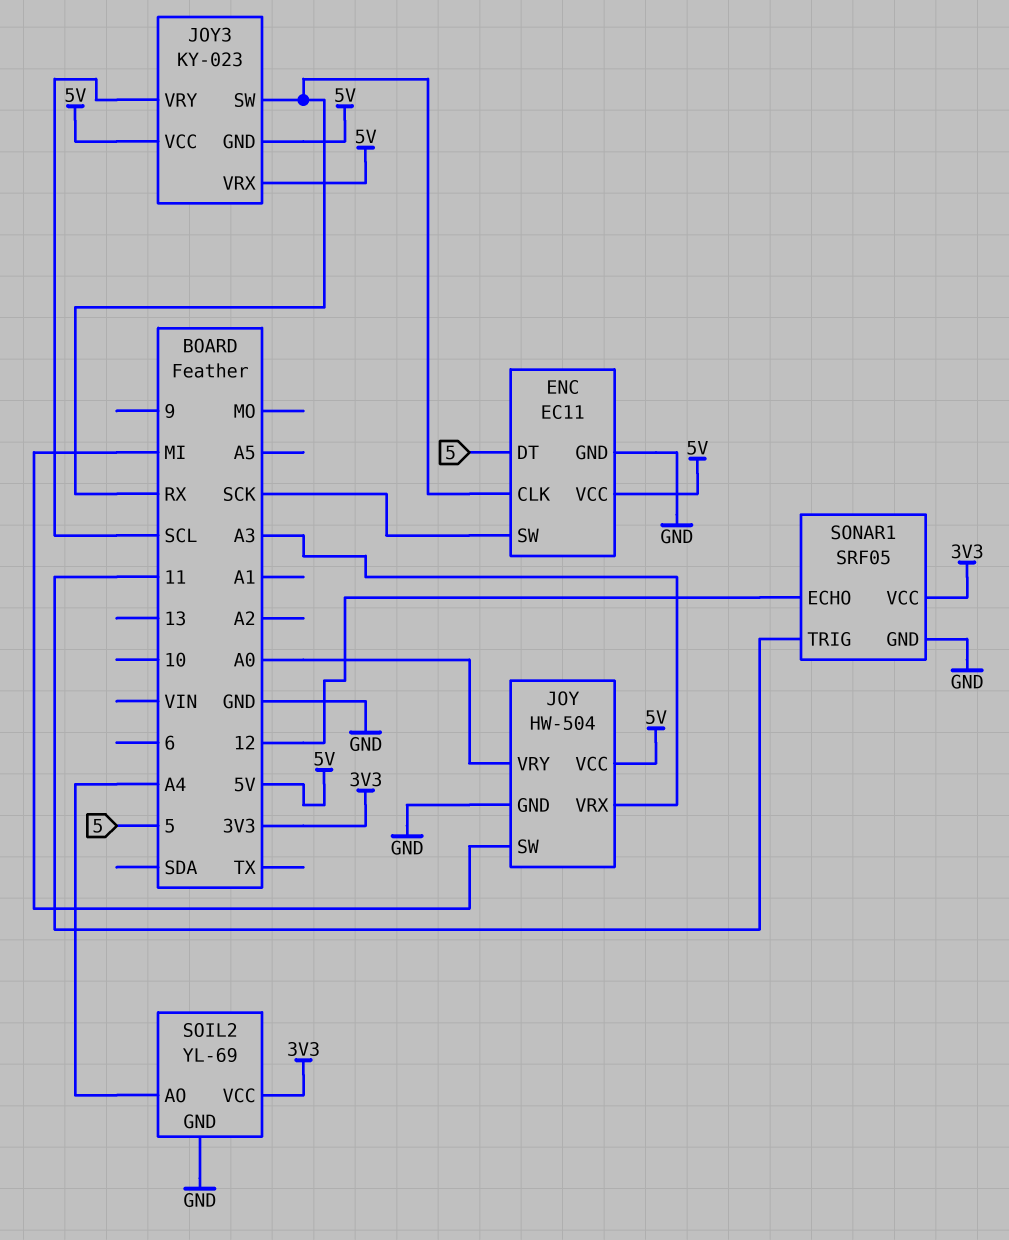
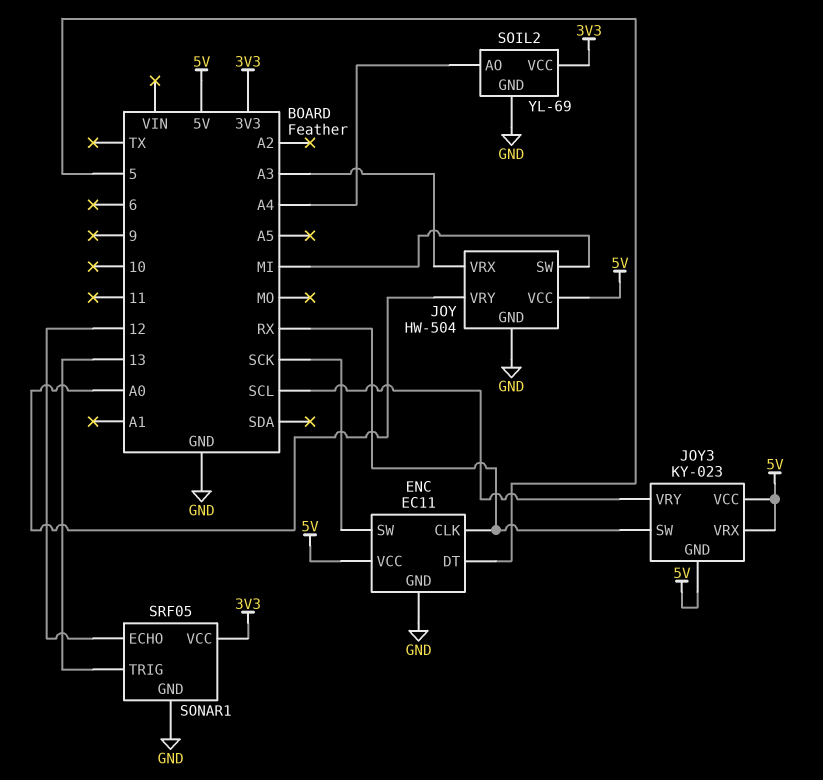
SONAR1 pin TRIG: 11 -> 13

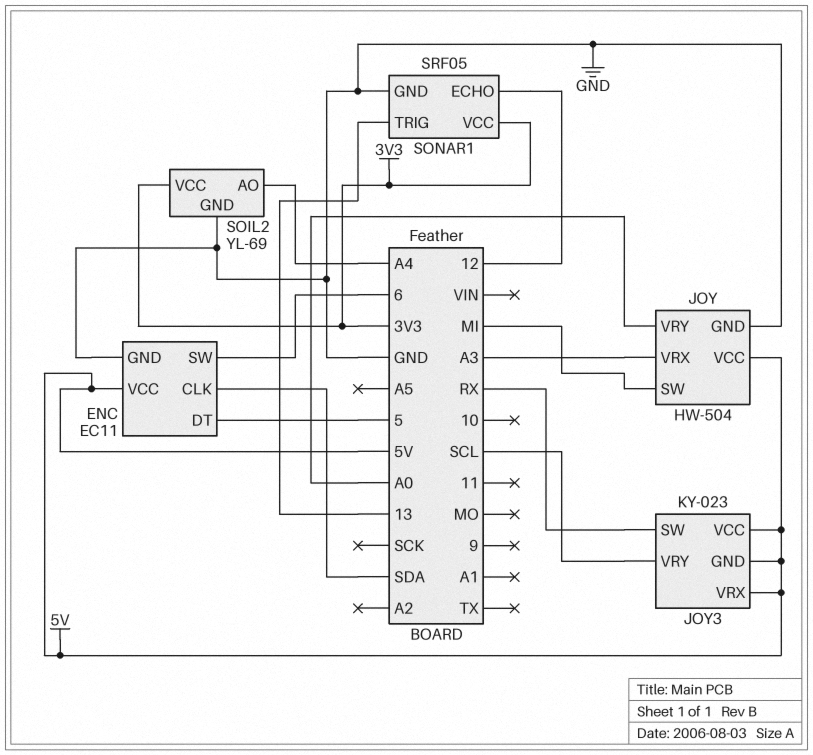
ENC pin CLK: RX -> SDA
ENC pin SW: SCK -> 6

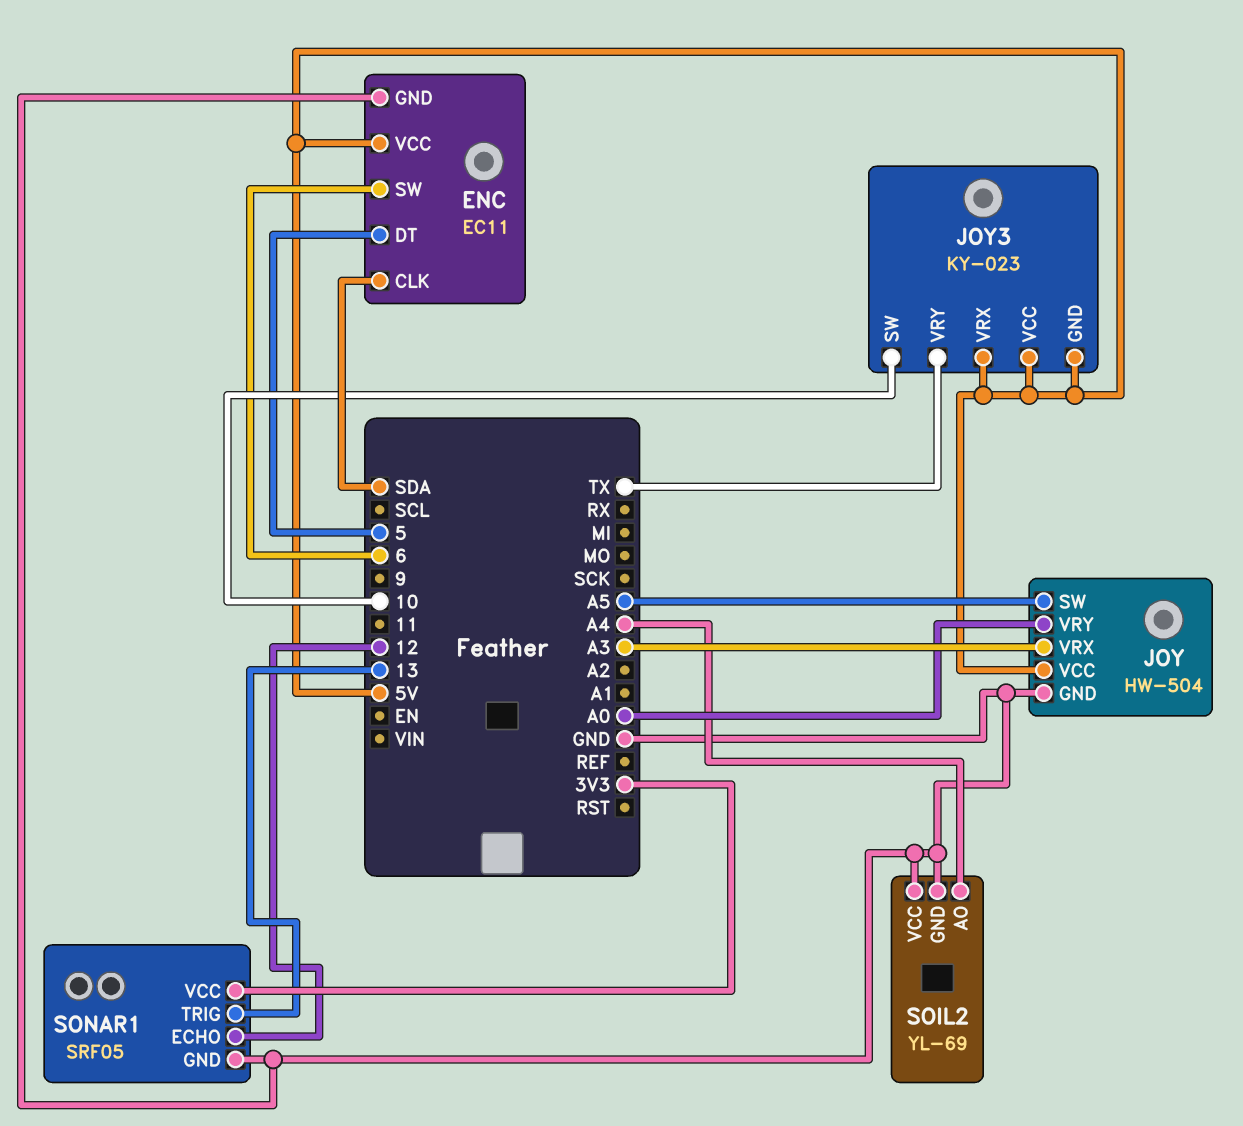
JOY pin SW: MI -> A5
JOY3 pin SW: RX -> 10
JOY3 pin VRY: SCL -> TX
SOIL2 pin VCC: 3V3 -> GND

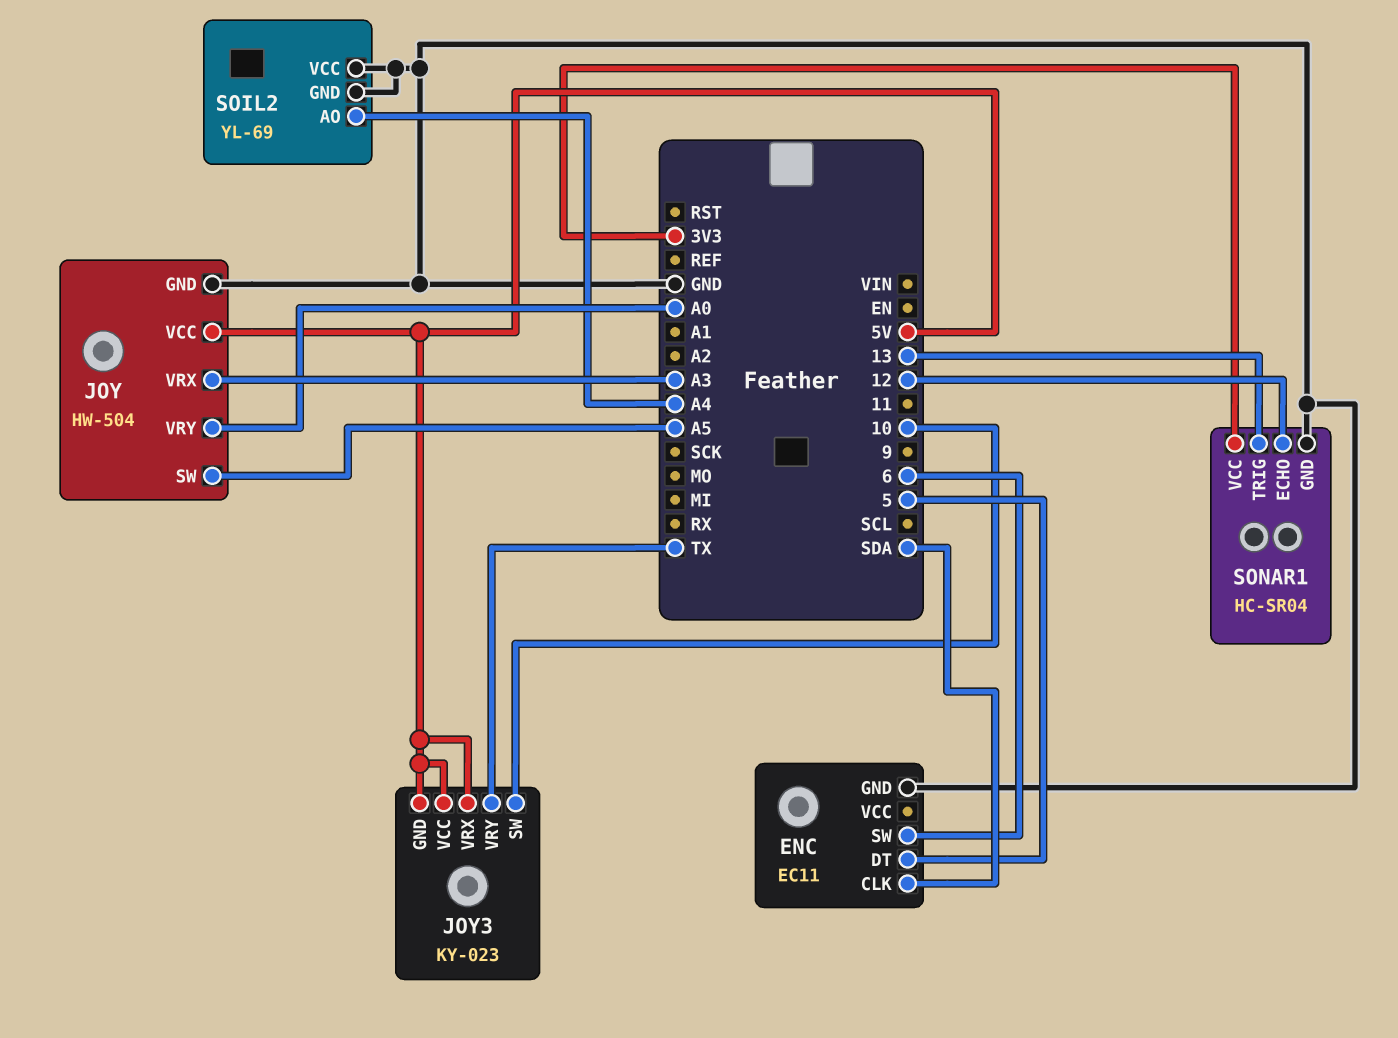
ENC pin VCC: 5V -> none
SONAR1: SRF05 -> HC-SR04

